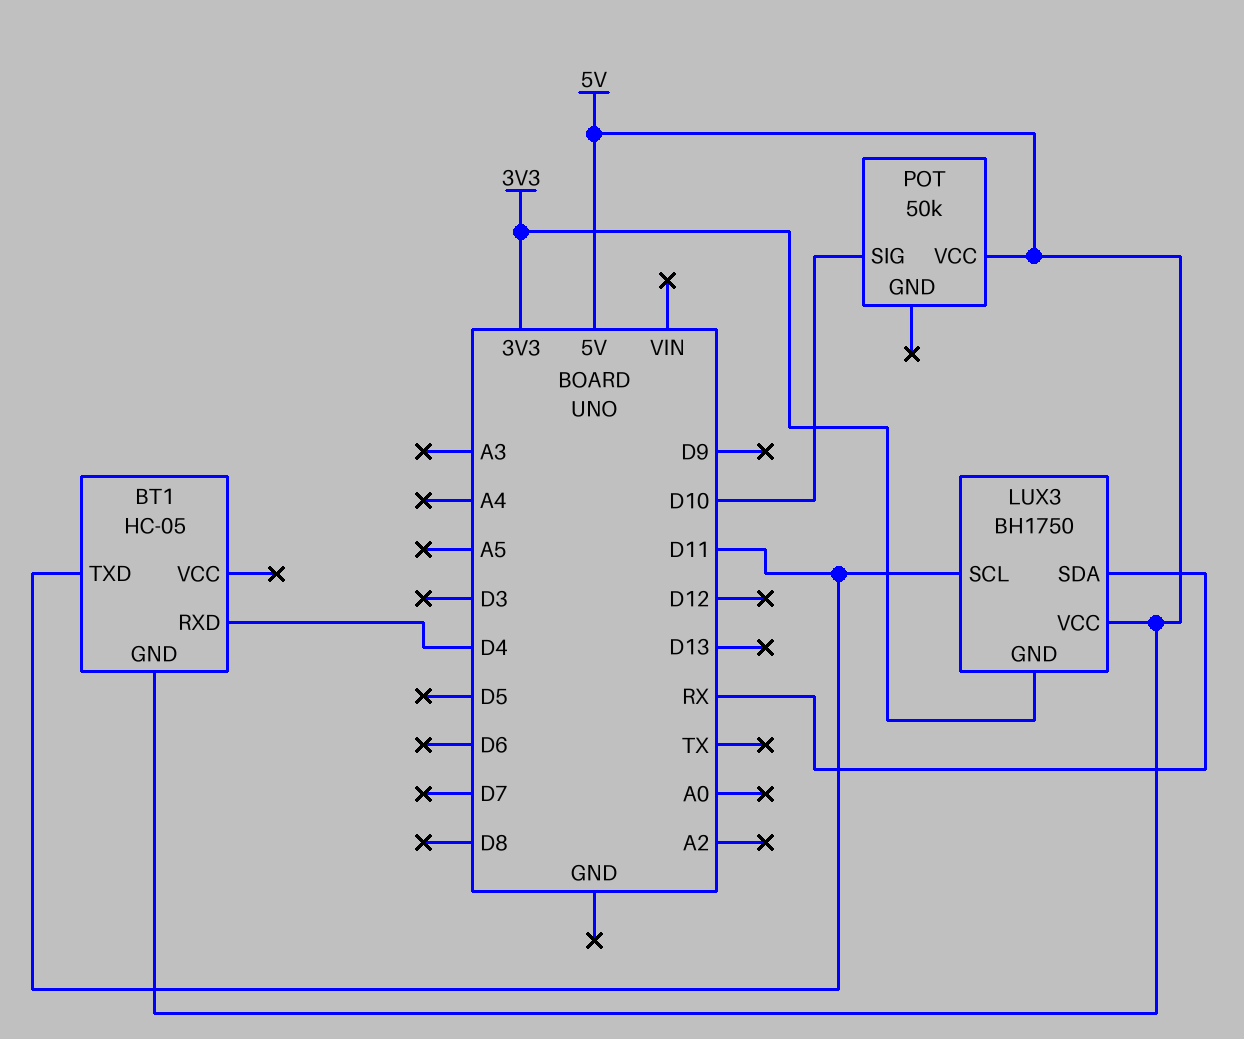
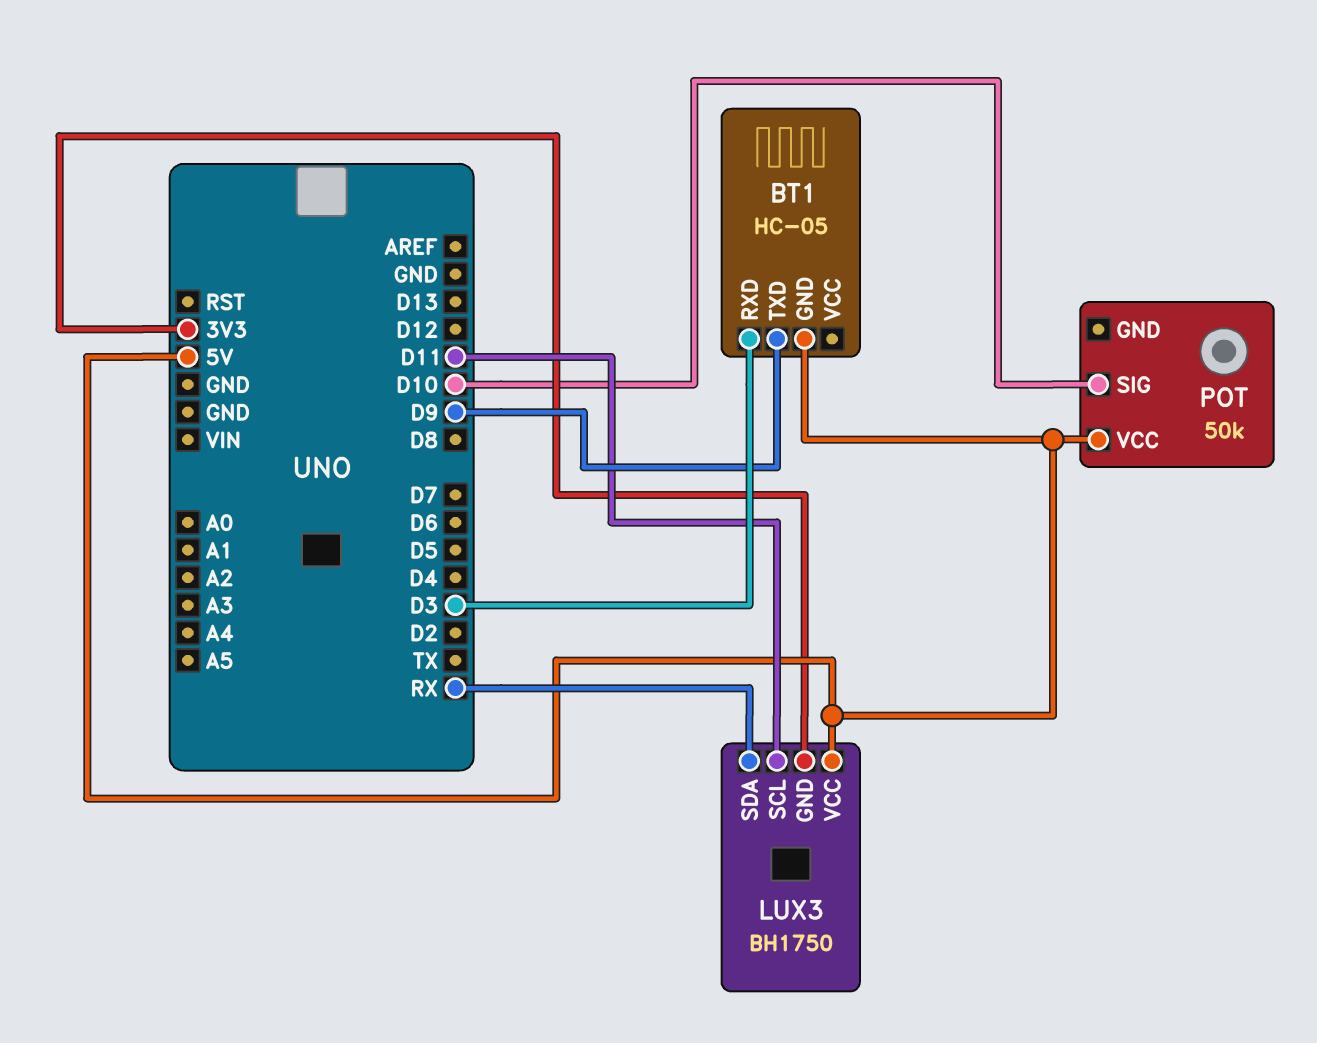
BT1 pin RXD: D4 -> D3
BT1 pin TXD: D11 -> D9

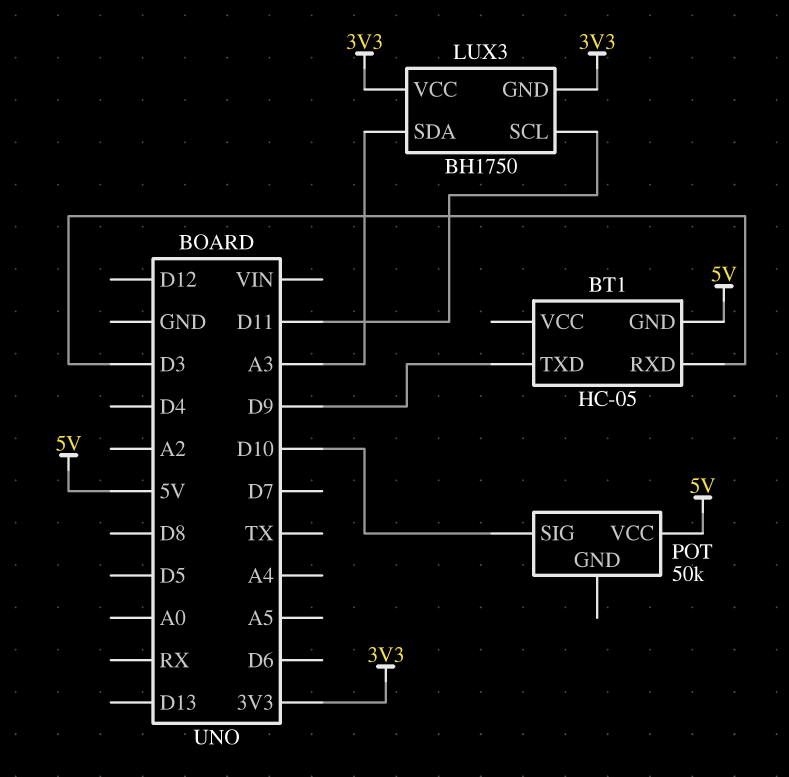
LUX3 pin SDA: RX -> A3
LUX3 pin VCC: 5V -> 3V3

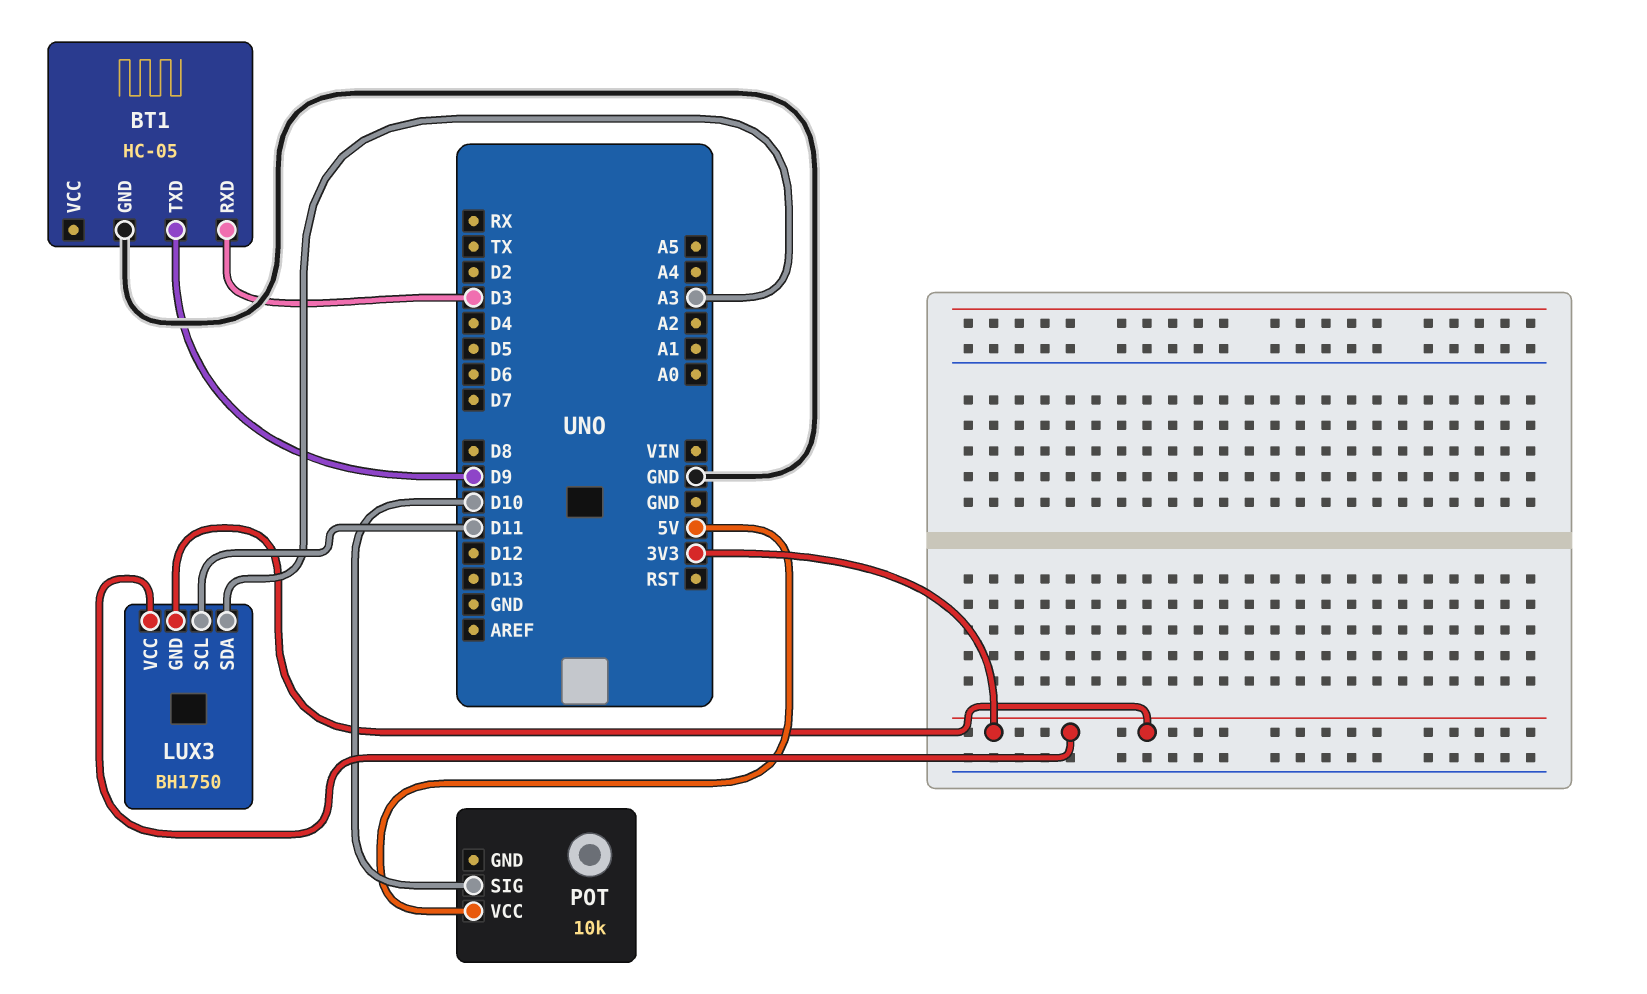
BT1 pin GND: 5V -> GND
POT: 50k -> 10k

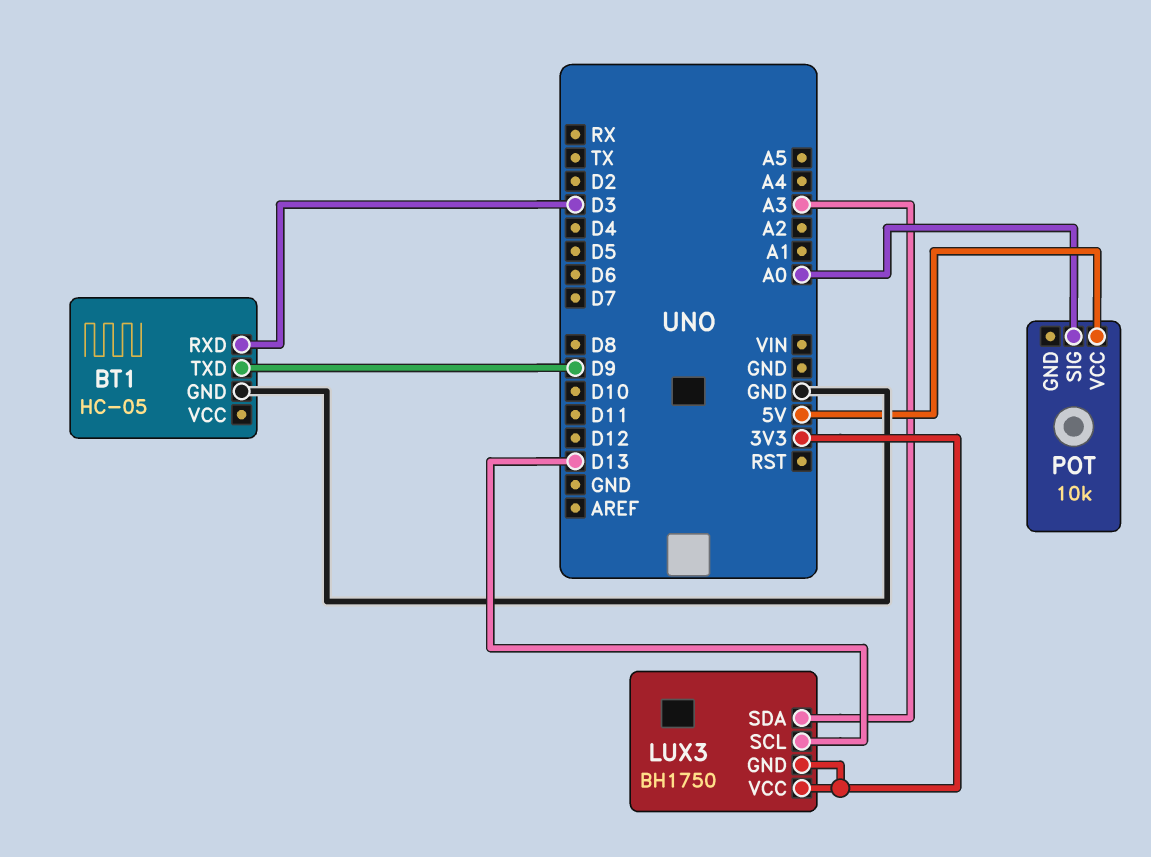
LUX3 pin SCL: D11 -> D13
POT pin SIG: D10 -> A0

